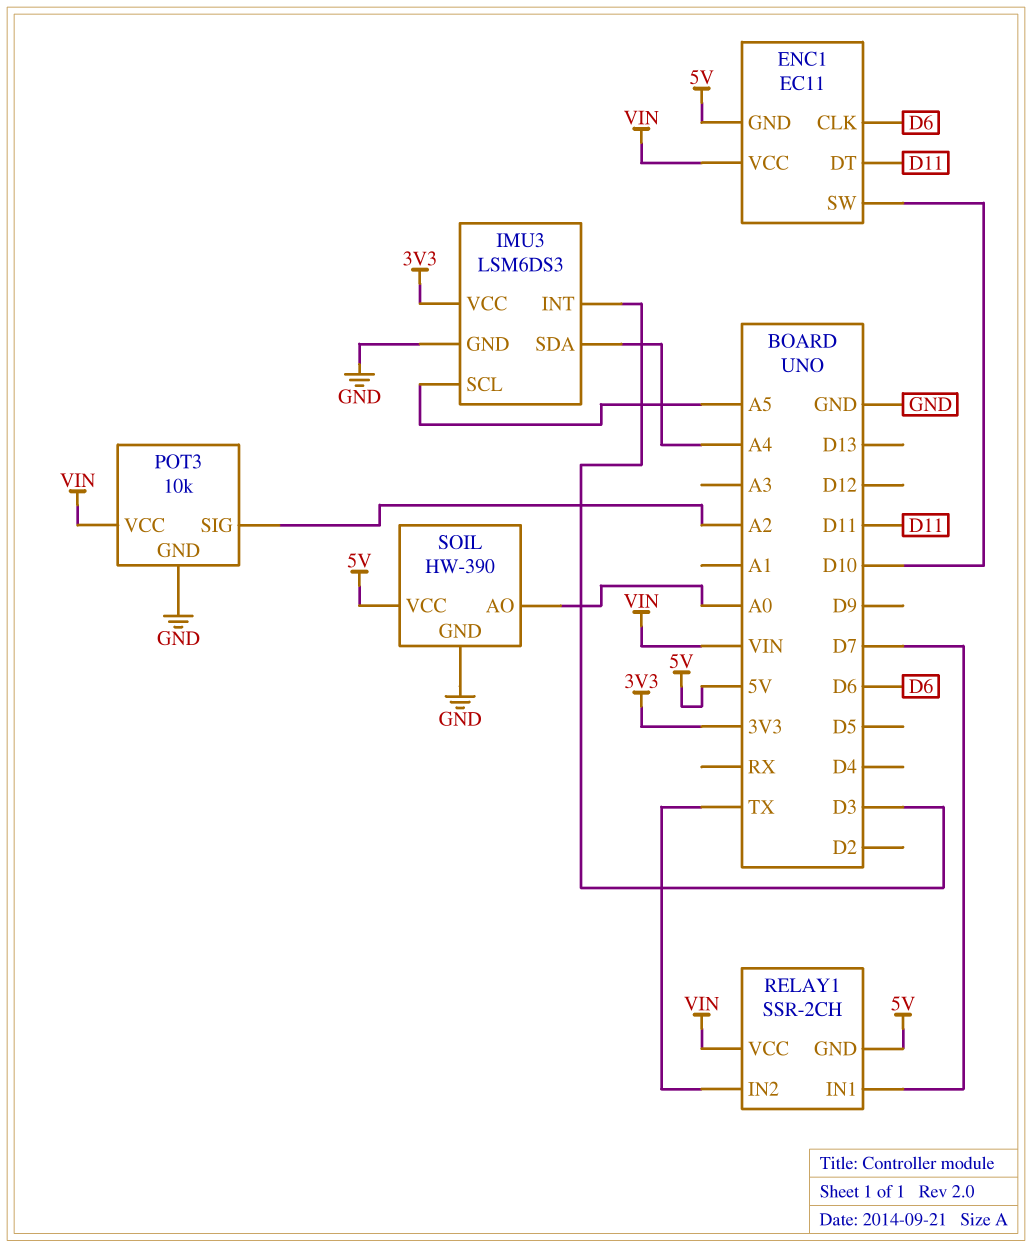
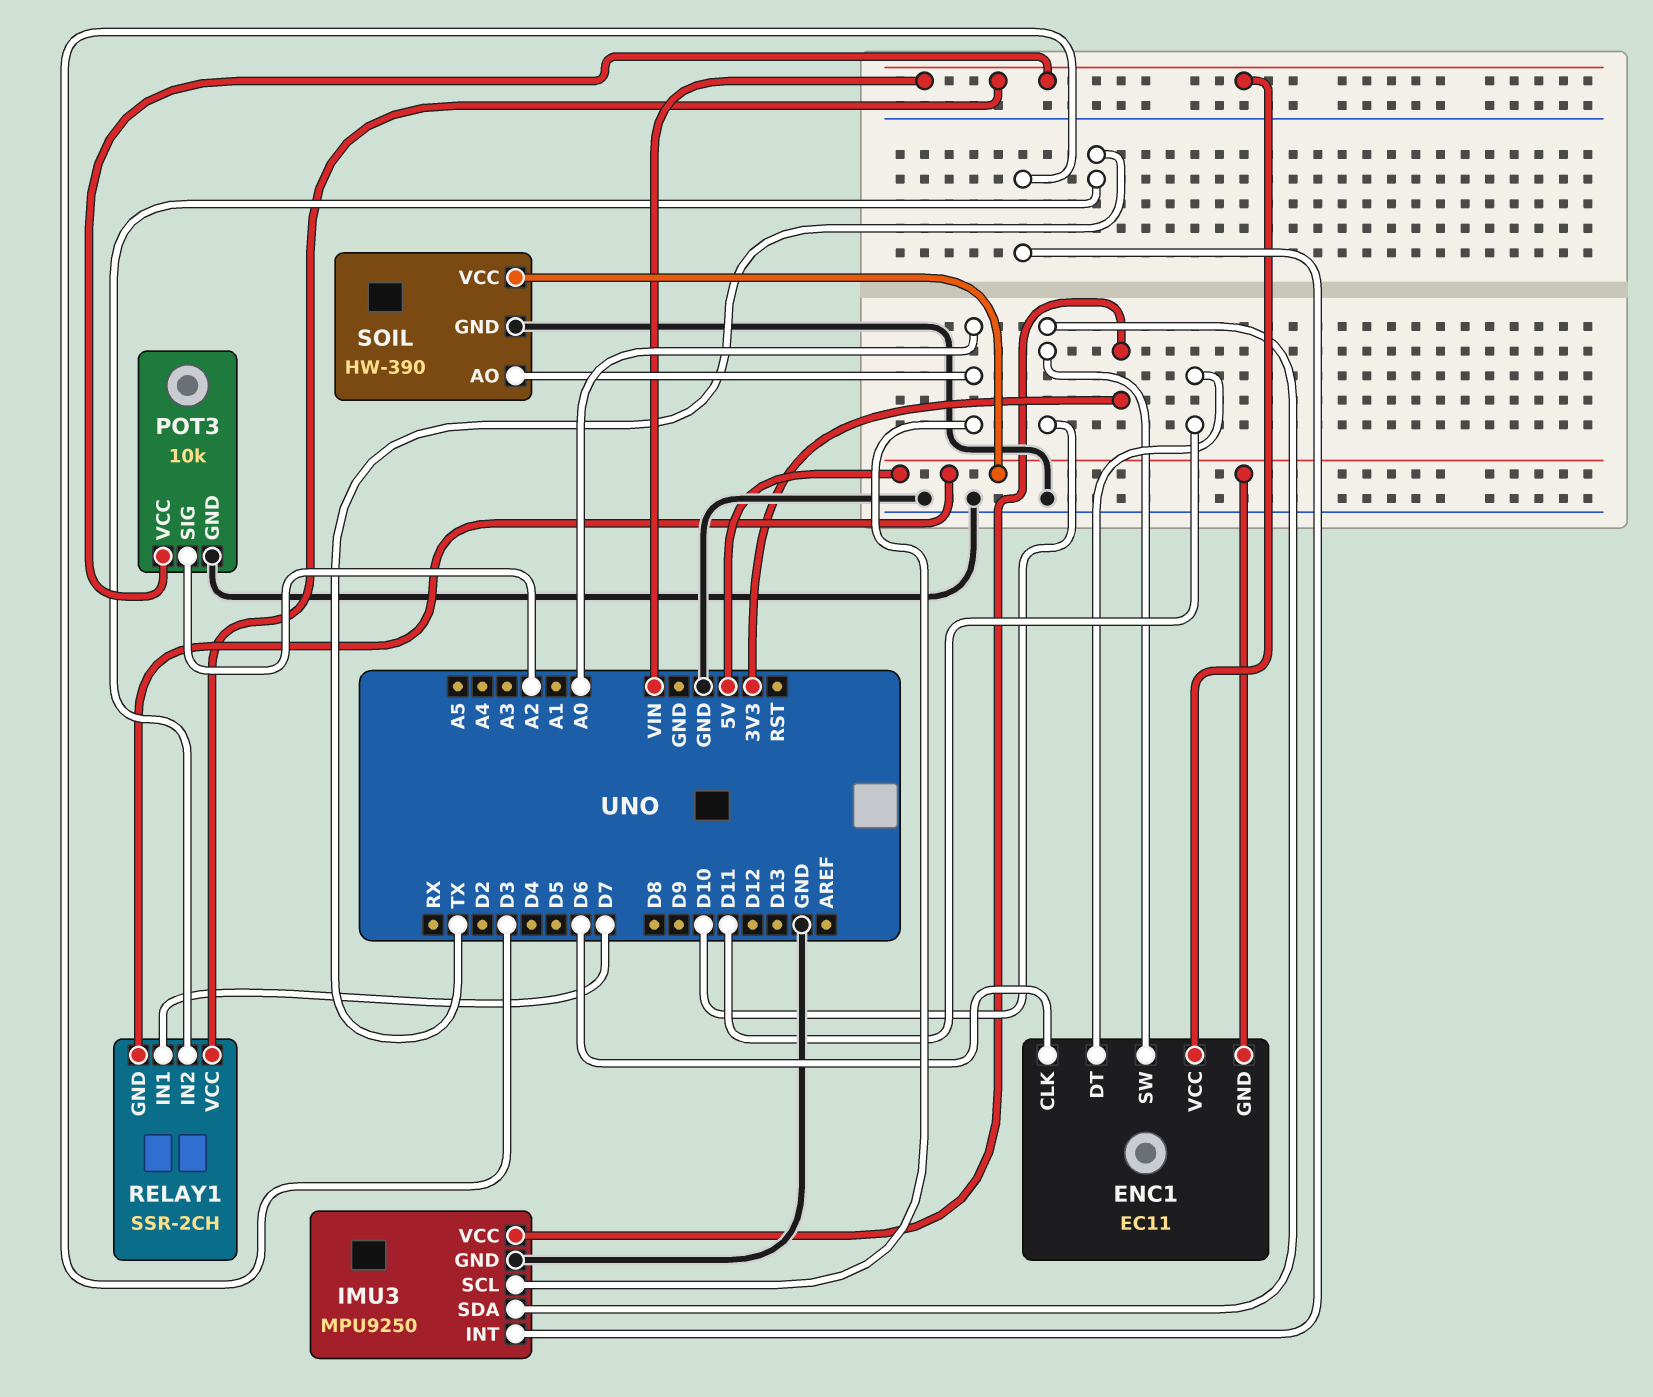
IMU3: LSM6DS3 -> MPU9250
IMU3 pin SCL: A5 -> A0
IMU3 pin SDA: A4 -> D10

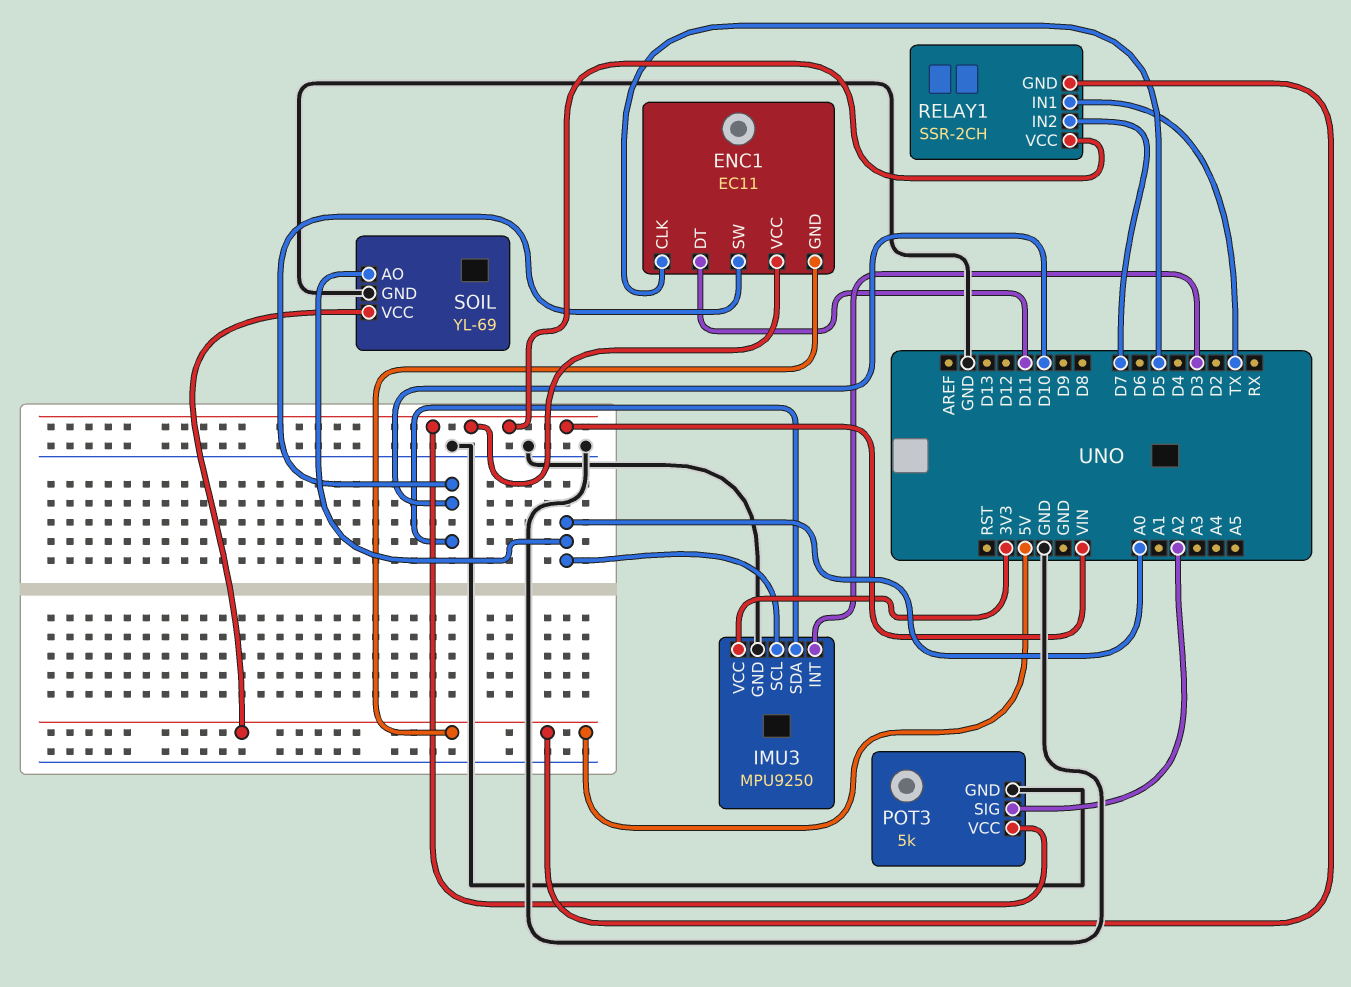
ENC1 pin CLK: D6 -> D5
POT3: 10k -> 5k
RELAY1 pin IN1: D7 -> TX
RELAY1 pin IN2: TX -> D7
SOIL: HW-390 -> YL-69

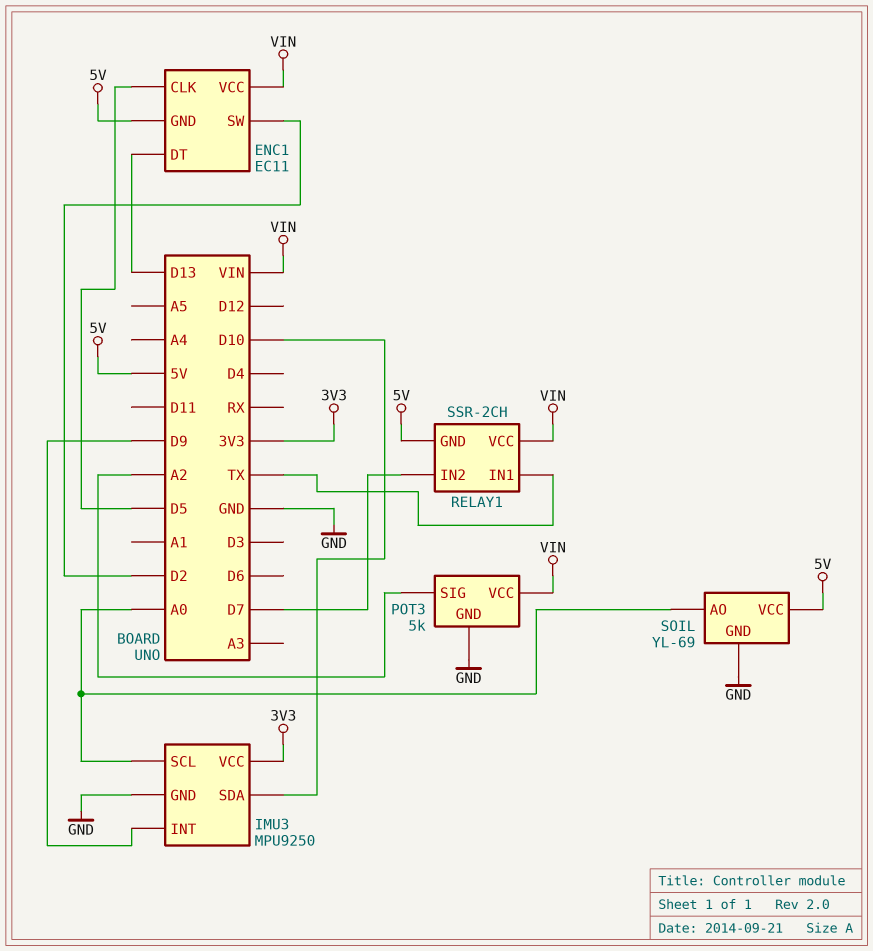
ENC1 pin DT: D11 -> D13
ENC1 pin SW: D10 -> D2
IMU3 pin INT: D3 -> D9

